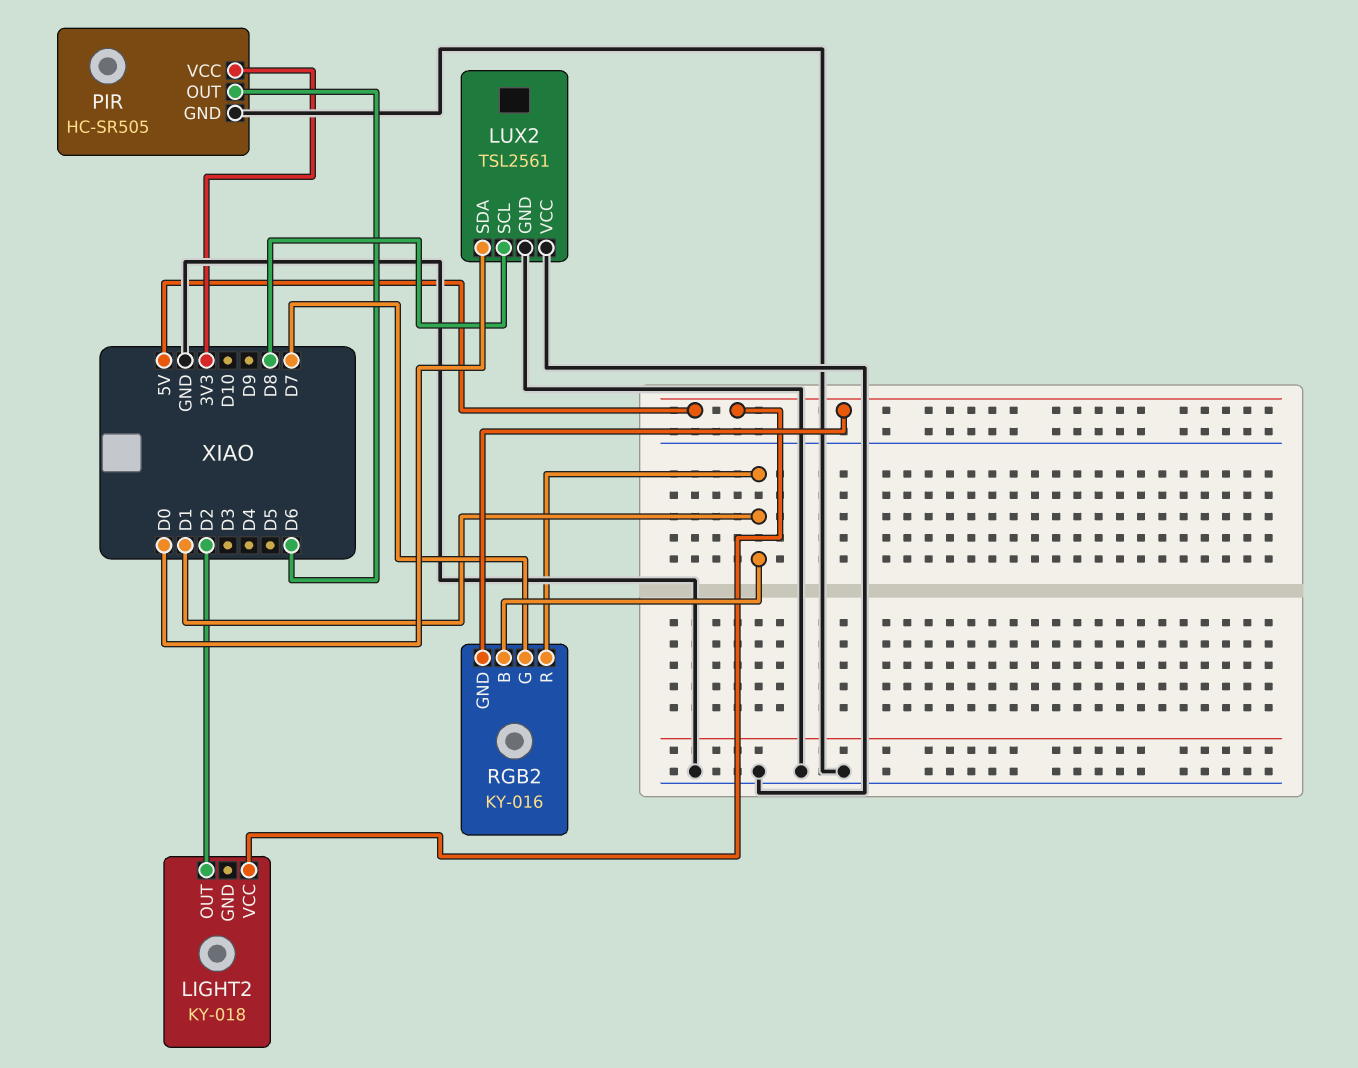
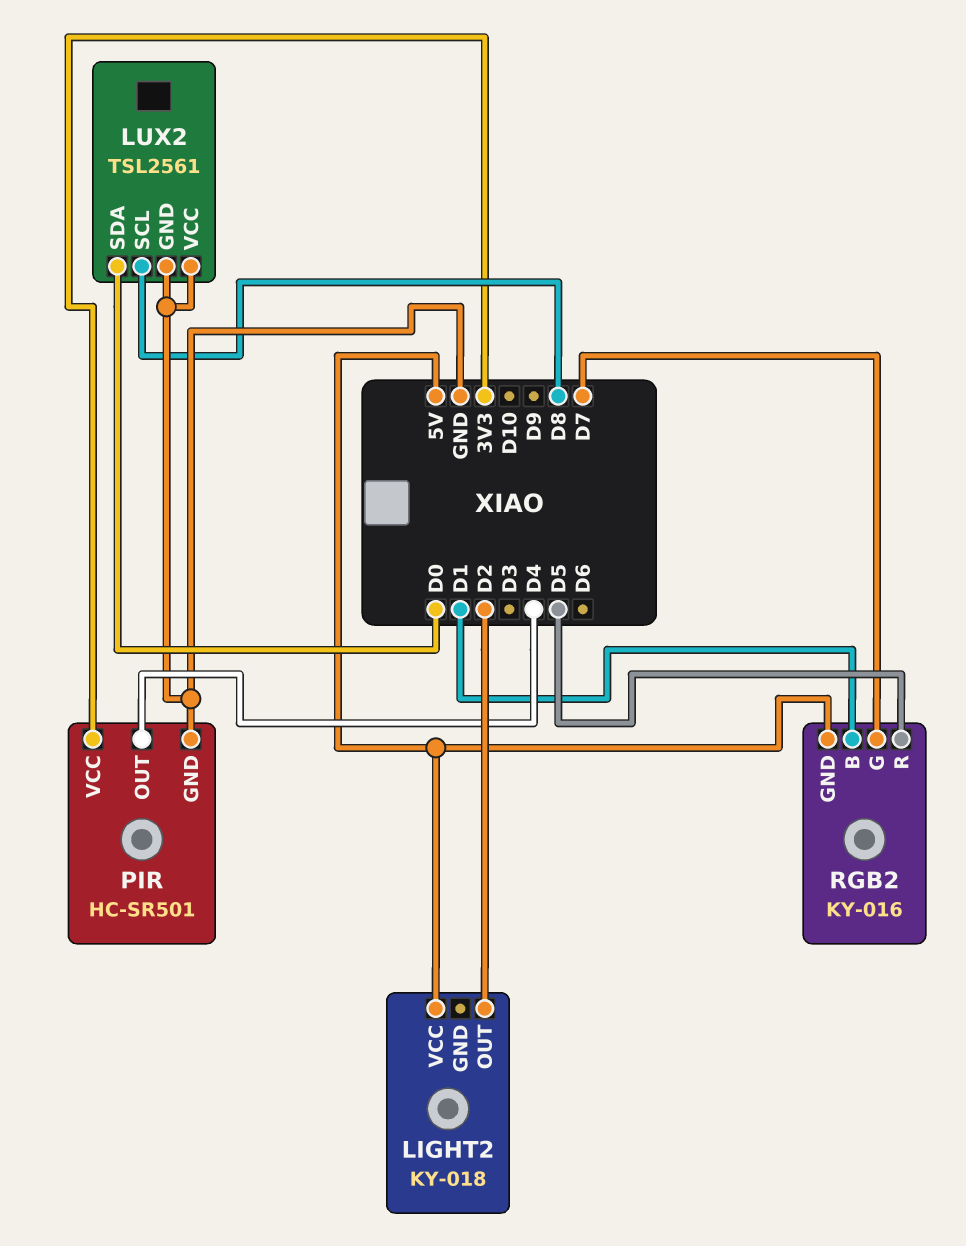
PIR: HC-SR505 -> HC-SR501
PIR pin OUT: D6 -> D4
RGB2 pin R: D1 -> D5

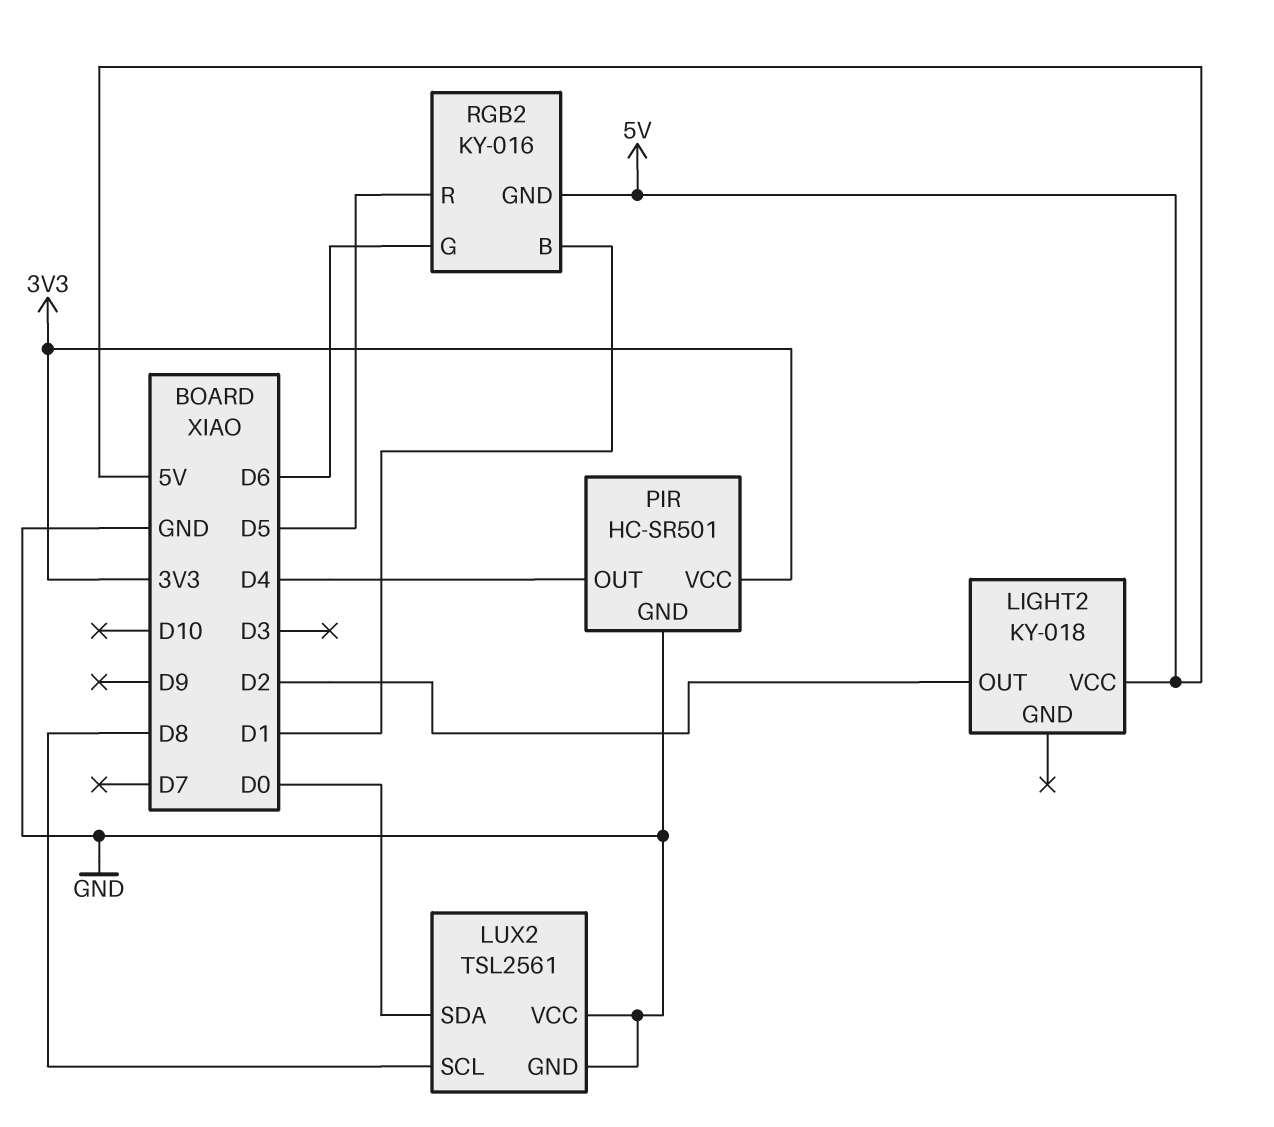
RGB2 pin G: D7 -> D6

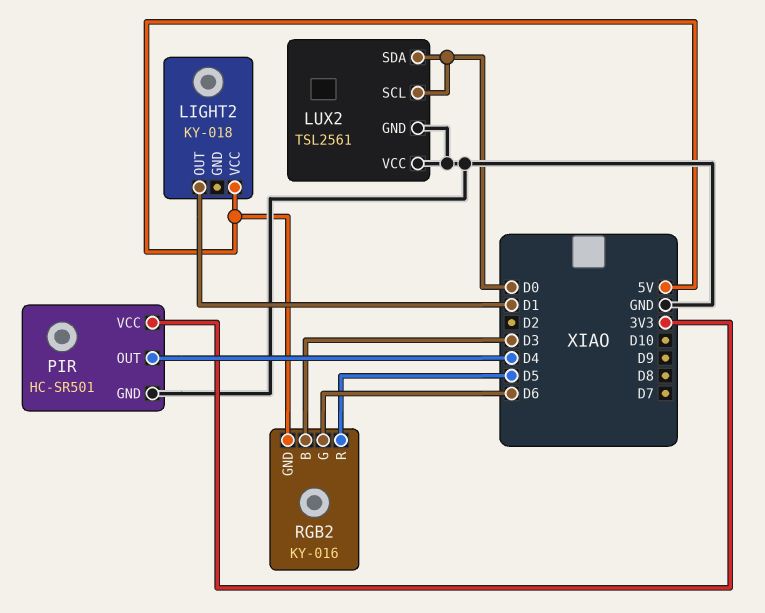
LIGHT2 pin OUT: D2 -> D1
LUX2 pin SCL: D8 -> D0
RGB2 pin B: D1 -> D3

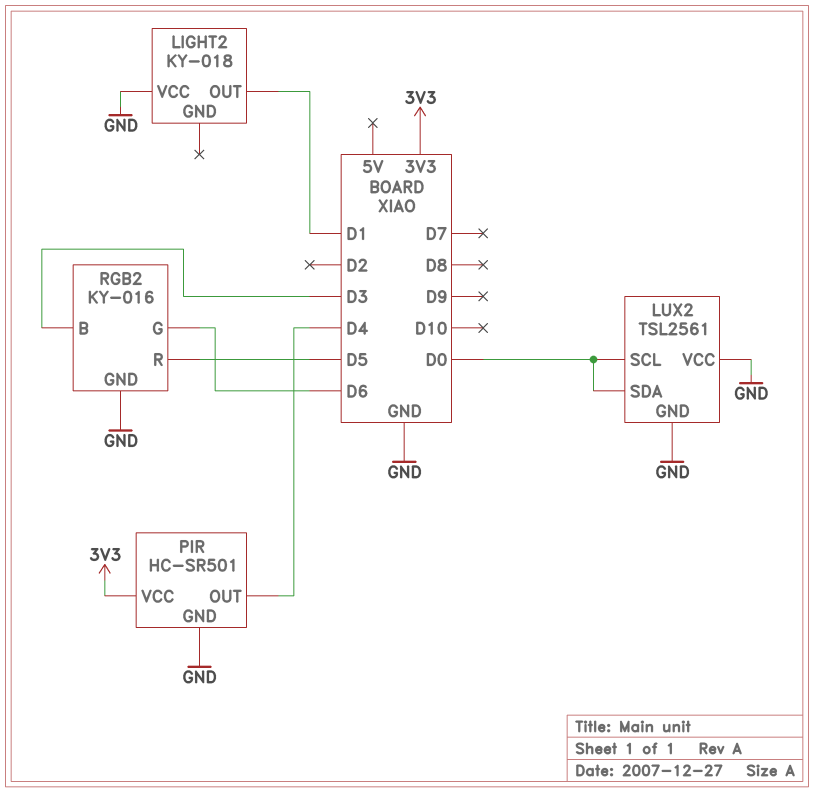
LIGHT2 pin VCC: 5V -> GND
RGB2 pin GND: 5V -> GND

